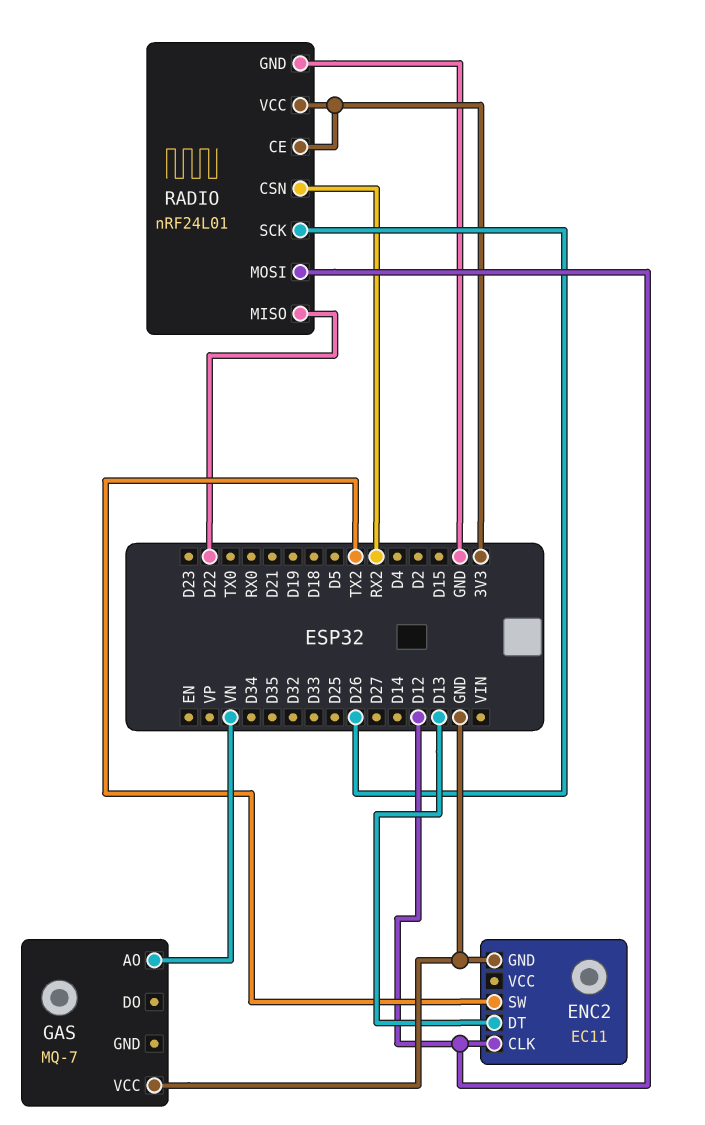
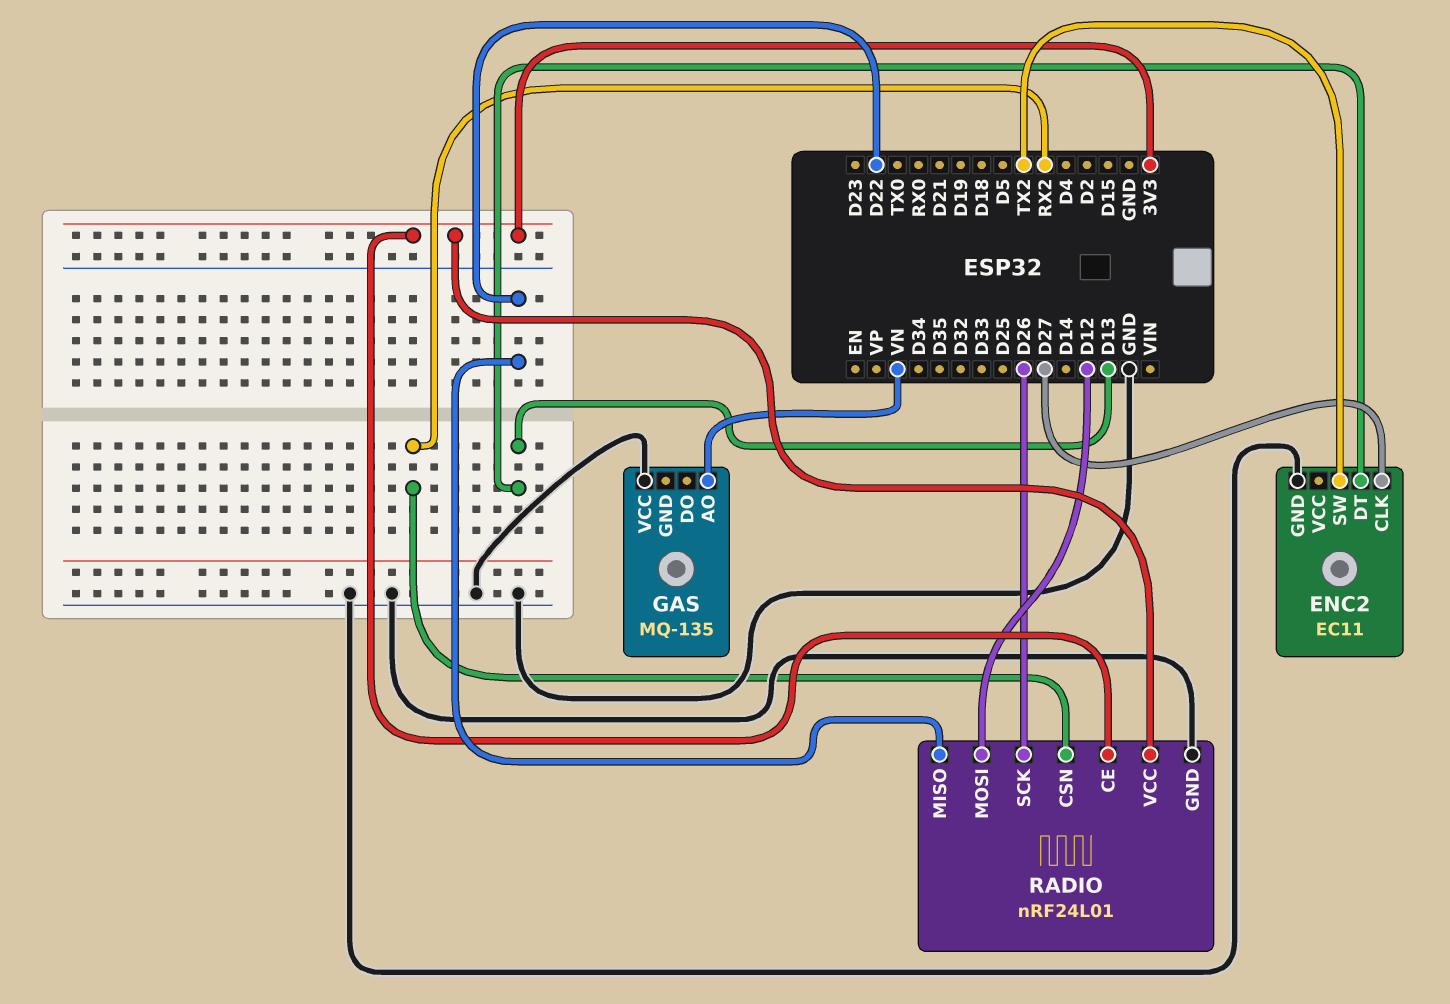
ENC2 pin CLK: D12 -> D27
GAS: MQ-7 -> MQ-135

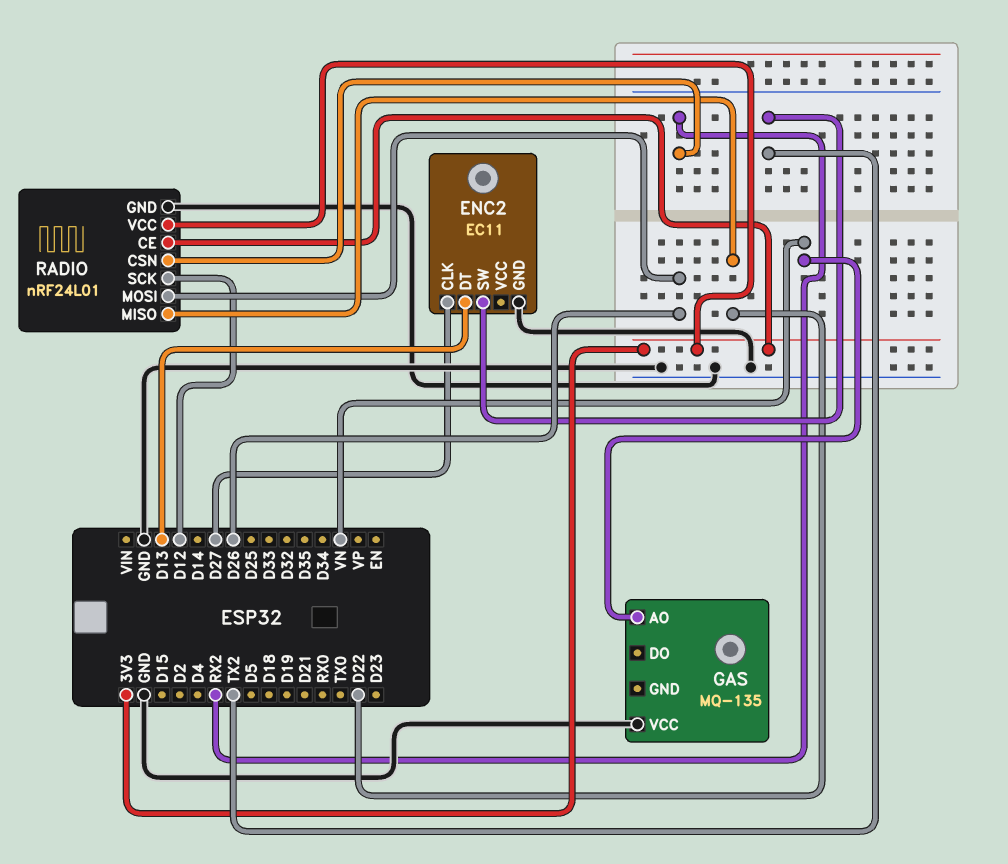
RADIO pin MOSI: D12 -> D26
RADIO pin SCK: D26 -> D12

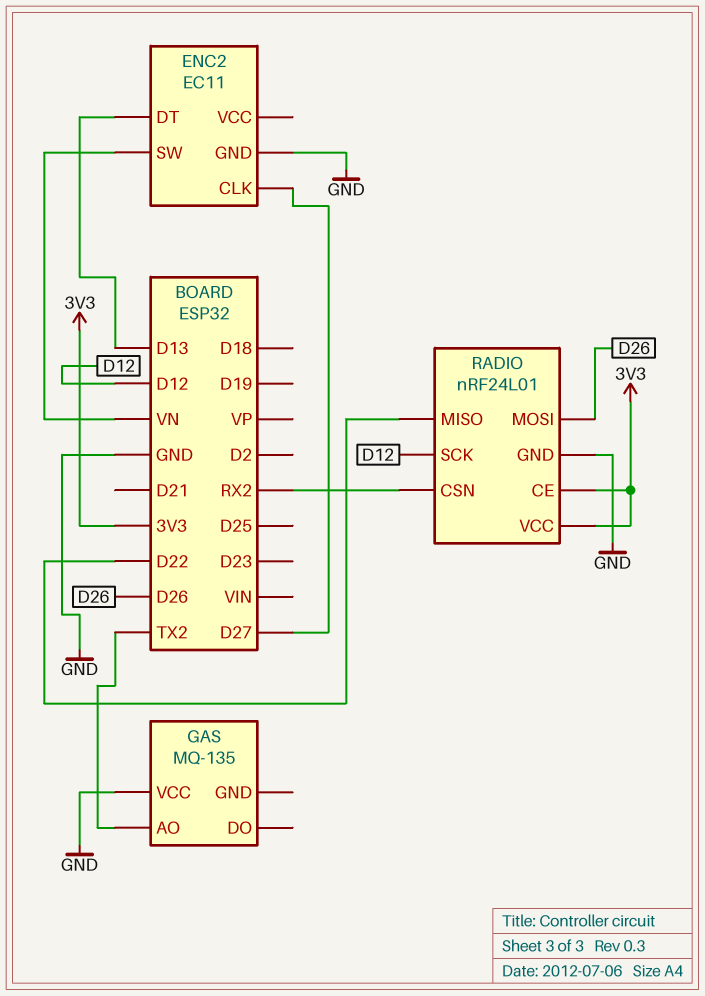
ENC2 pin SW: TX2 -> VN
GAS pin AO: VN -> TX2

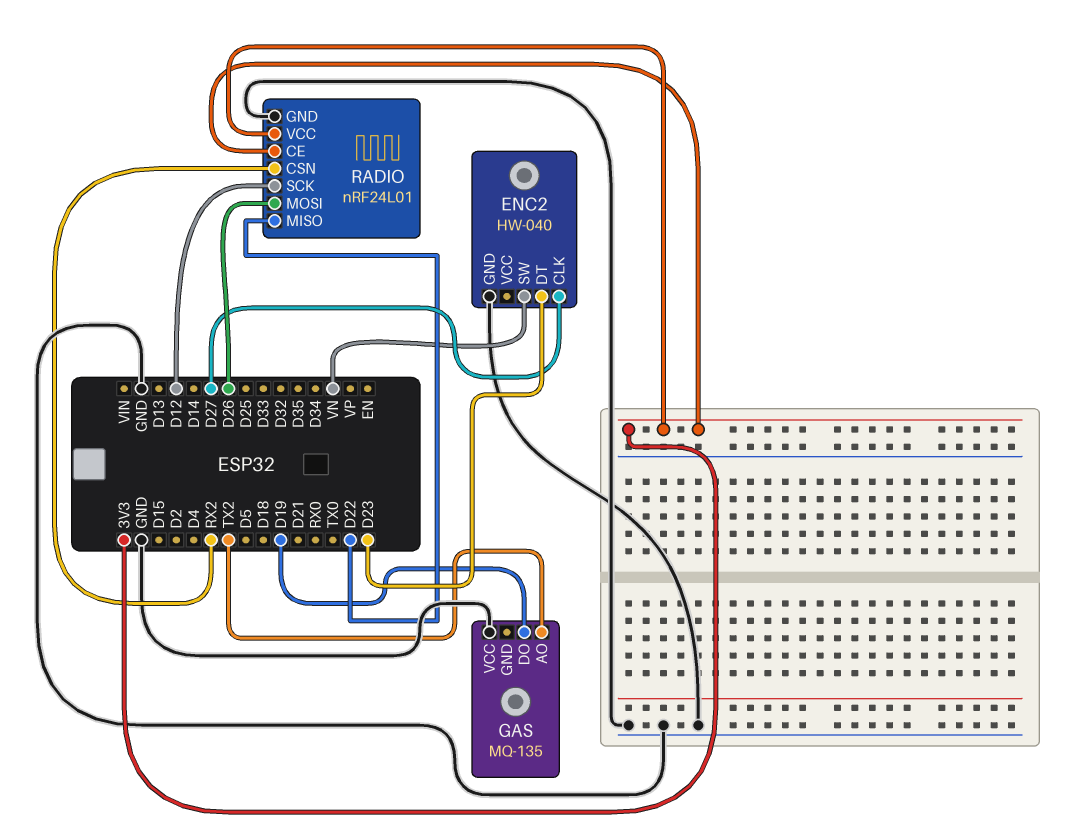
ENC2: EC11 -> HW-040
ENC2 pin DT: D13 -> D23
GAS pin DO: none -> D19

